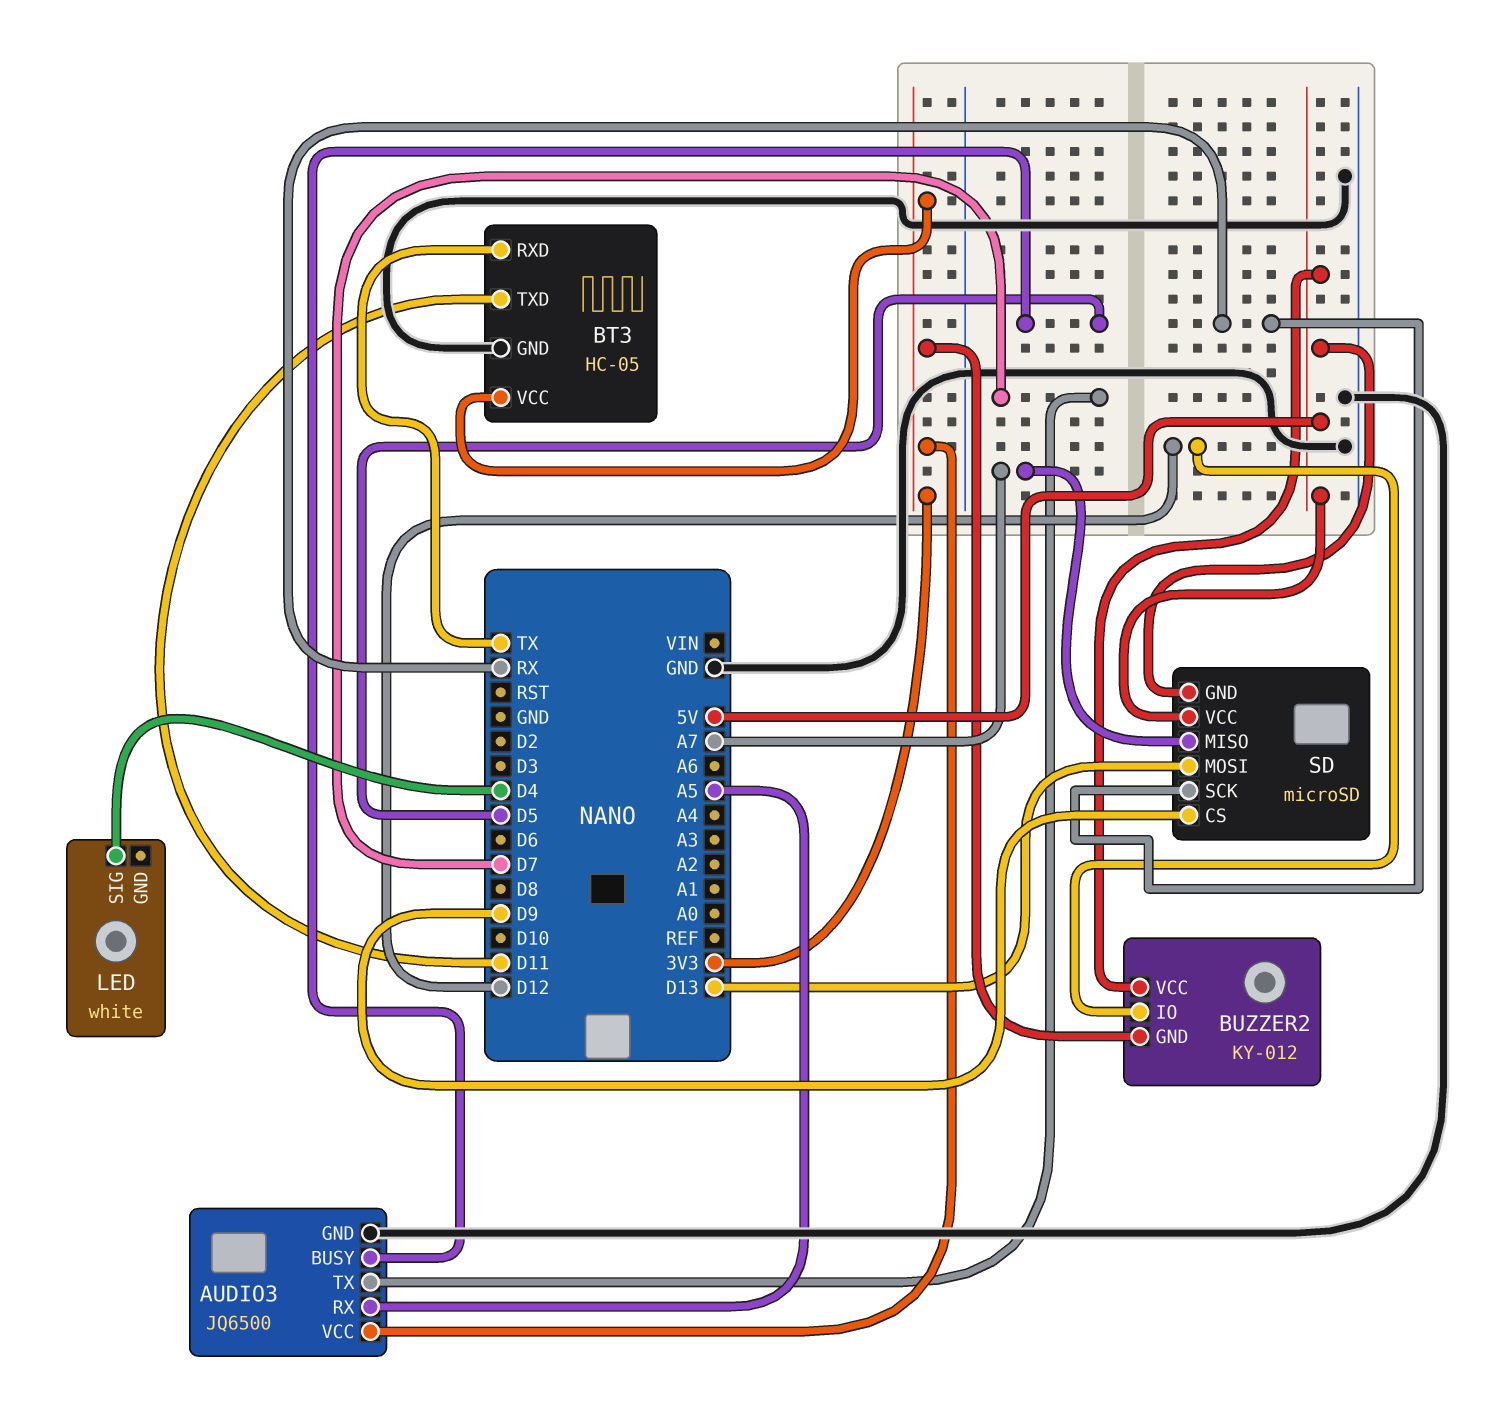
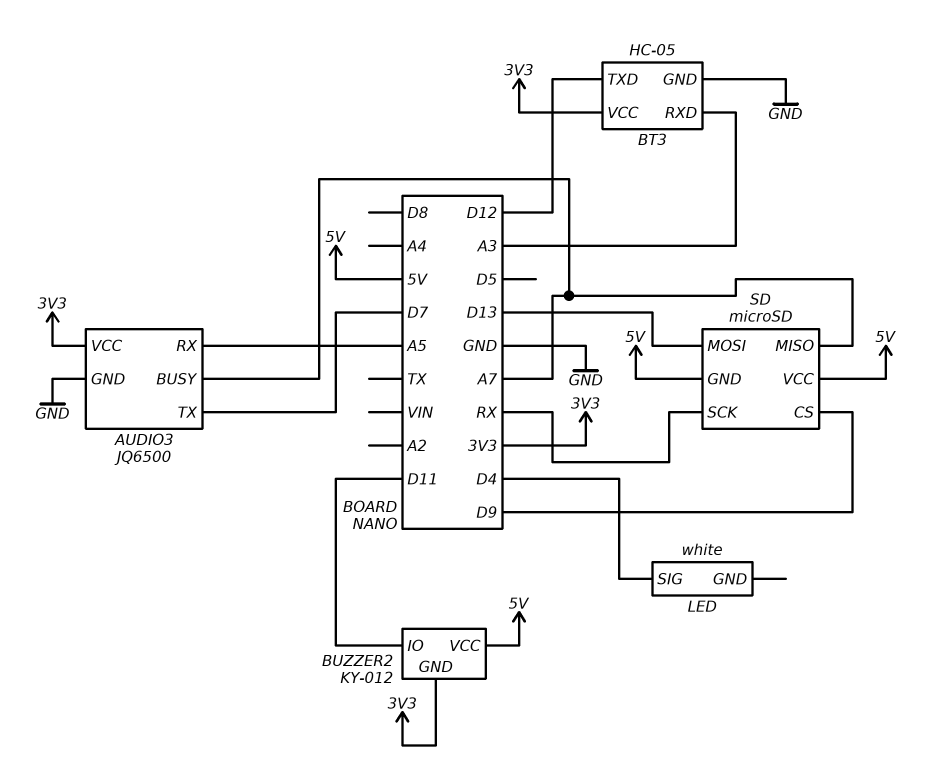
AUDIO3 pin BUSY: D5 -> A7
BT3 pin RXD: TX -> A3
BT3 pin TXD: D11 -> D12
BUZZER2 pin IO: D12 -> D11

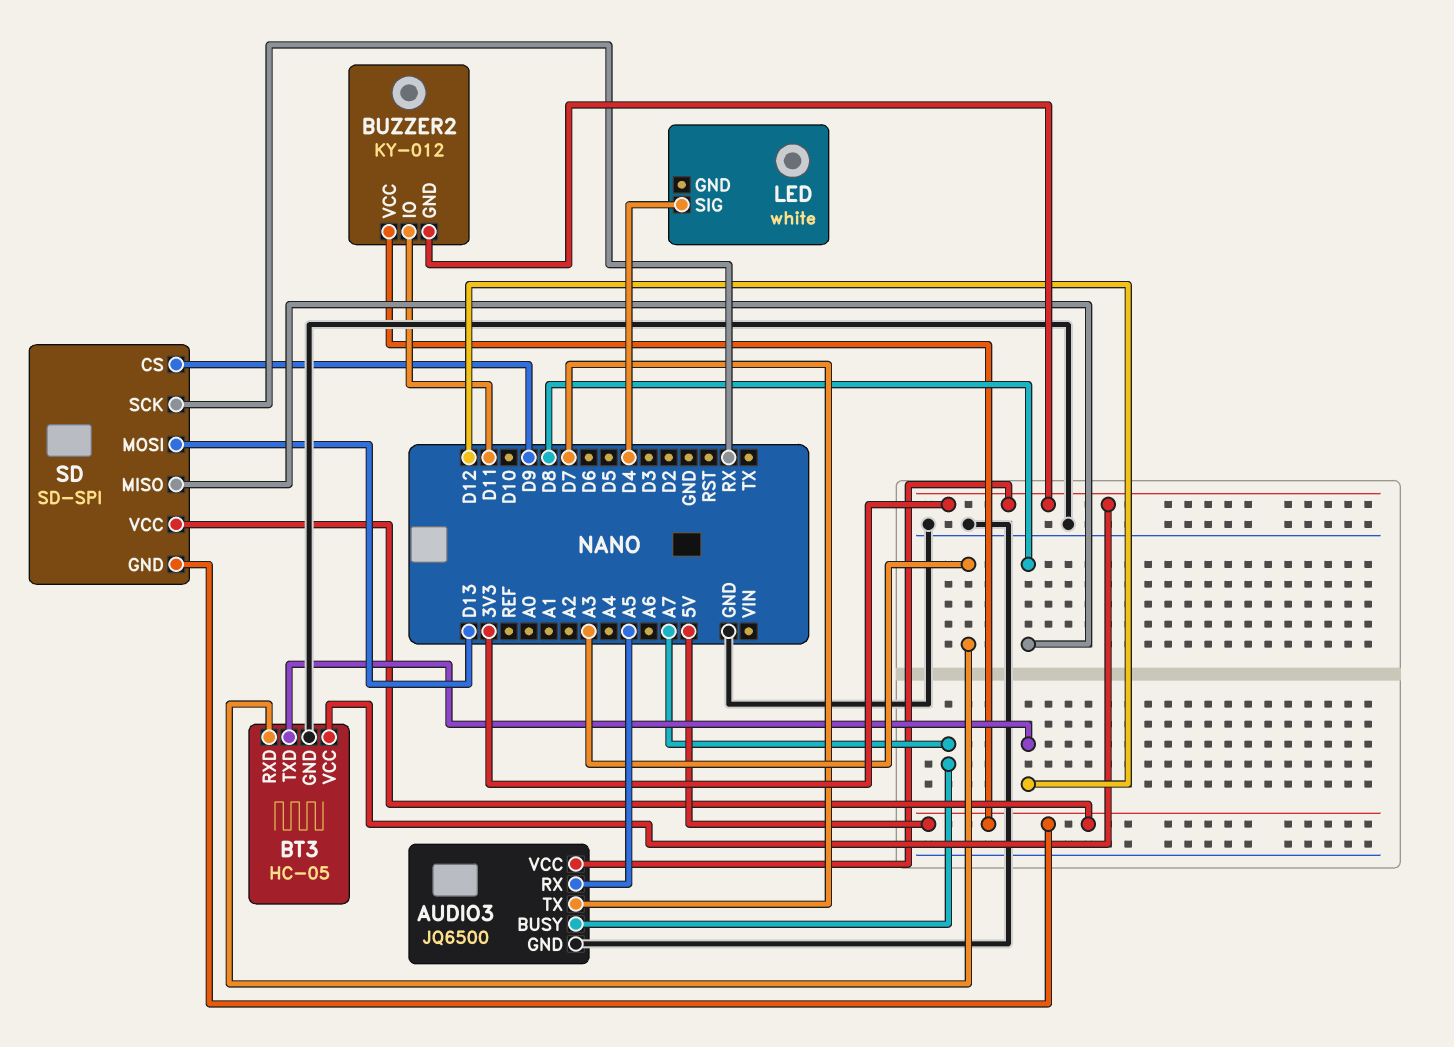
SD: microSD -> SD-SPI
SD pin MISO: A7 -> D8

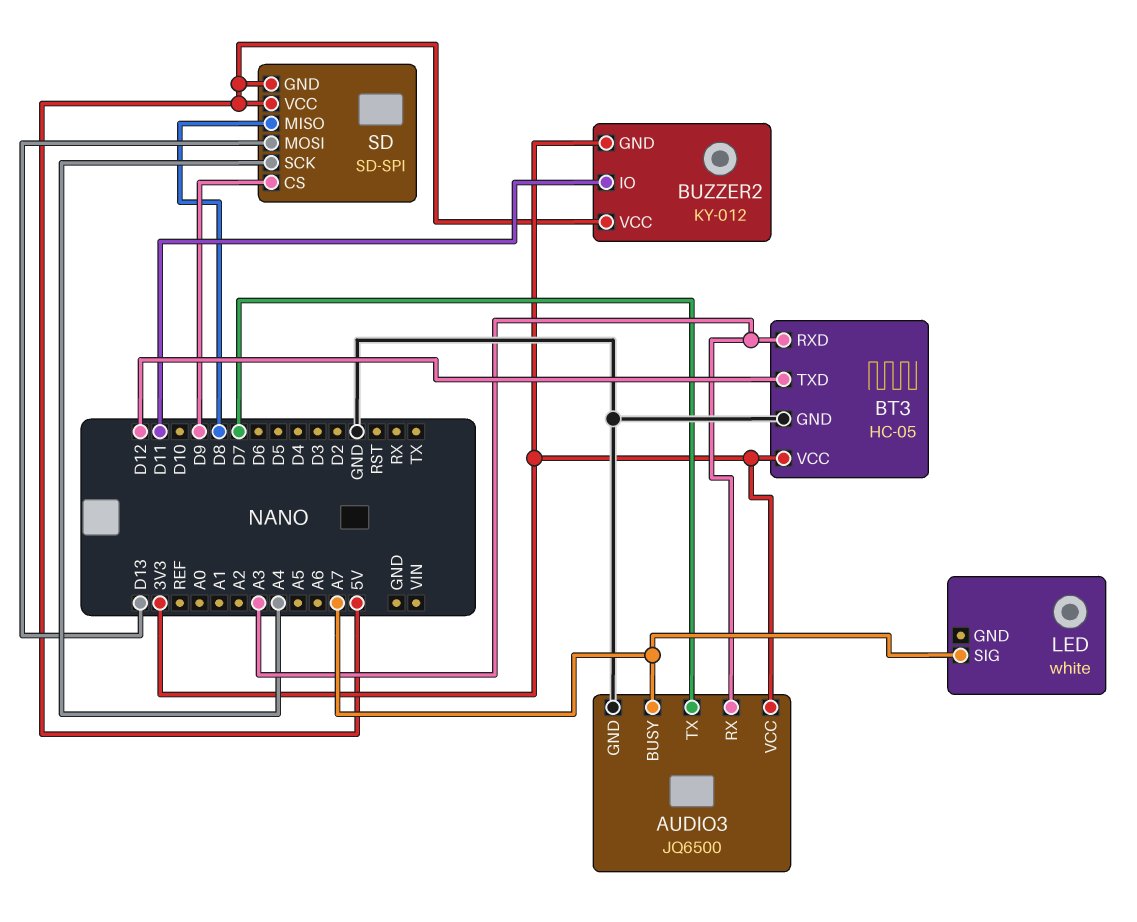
AUDIO3 pin RX: A5 -> A3
LED pin SIG: D4 -> A7
SD pin SCK: RX -> A4

